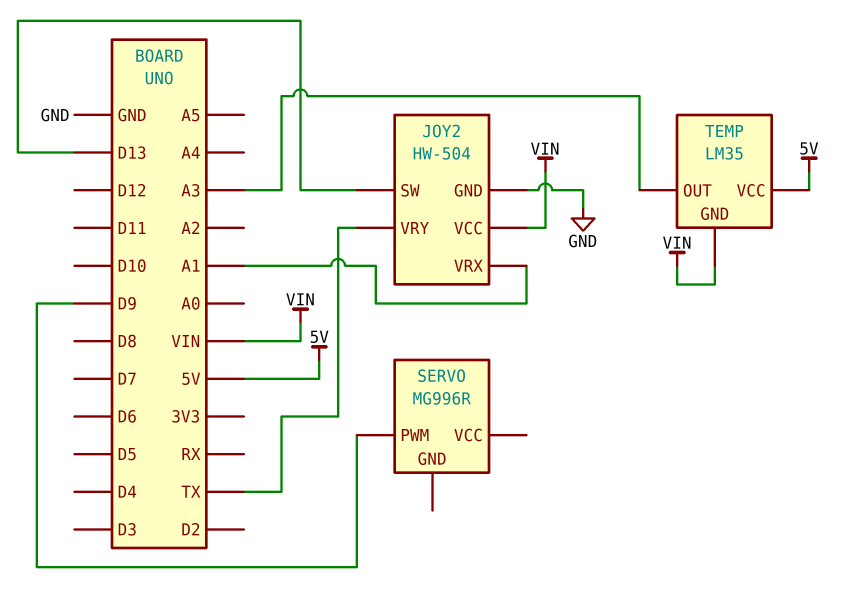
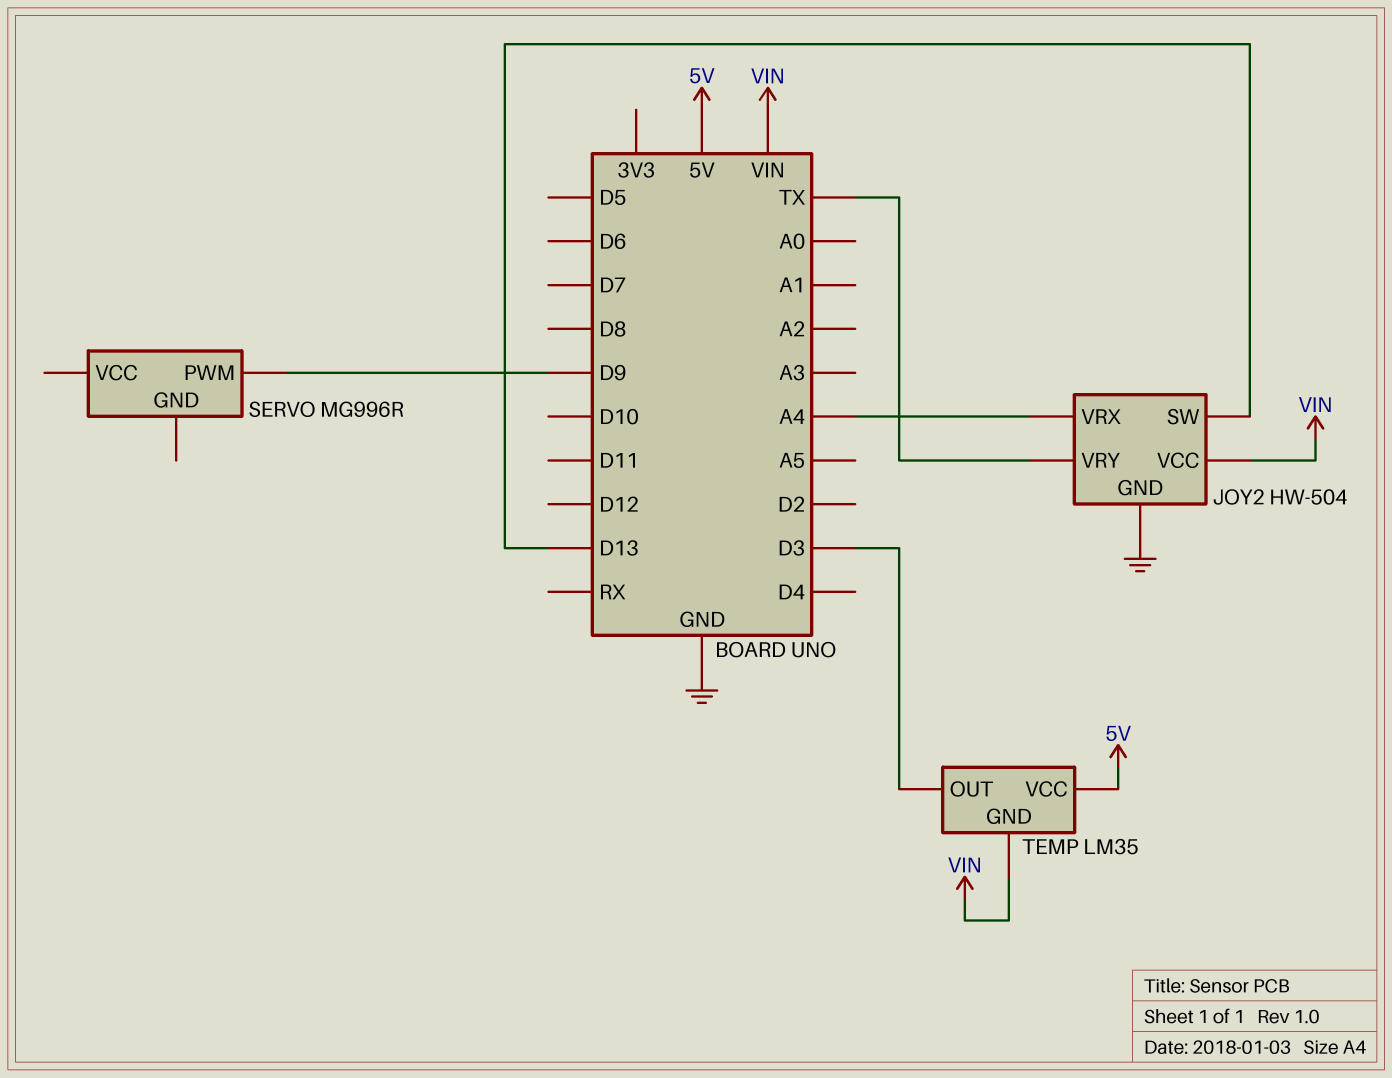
JOY2 pin VRX: A1 -> A4
TEMP pin OUT: A3 -> D3

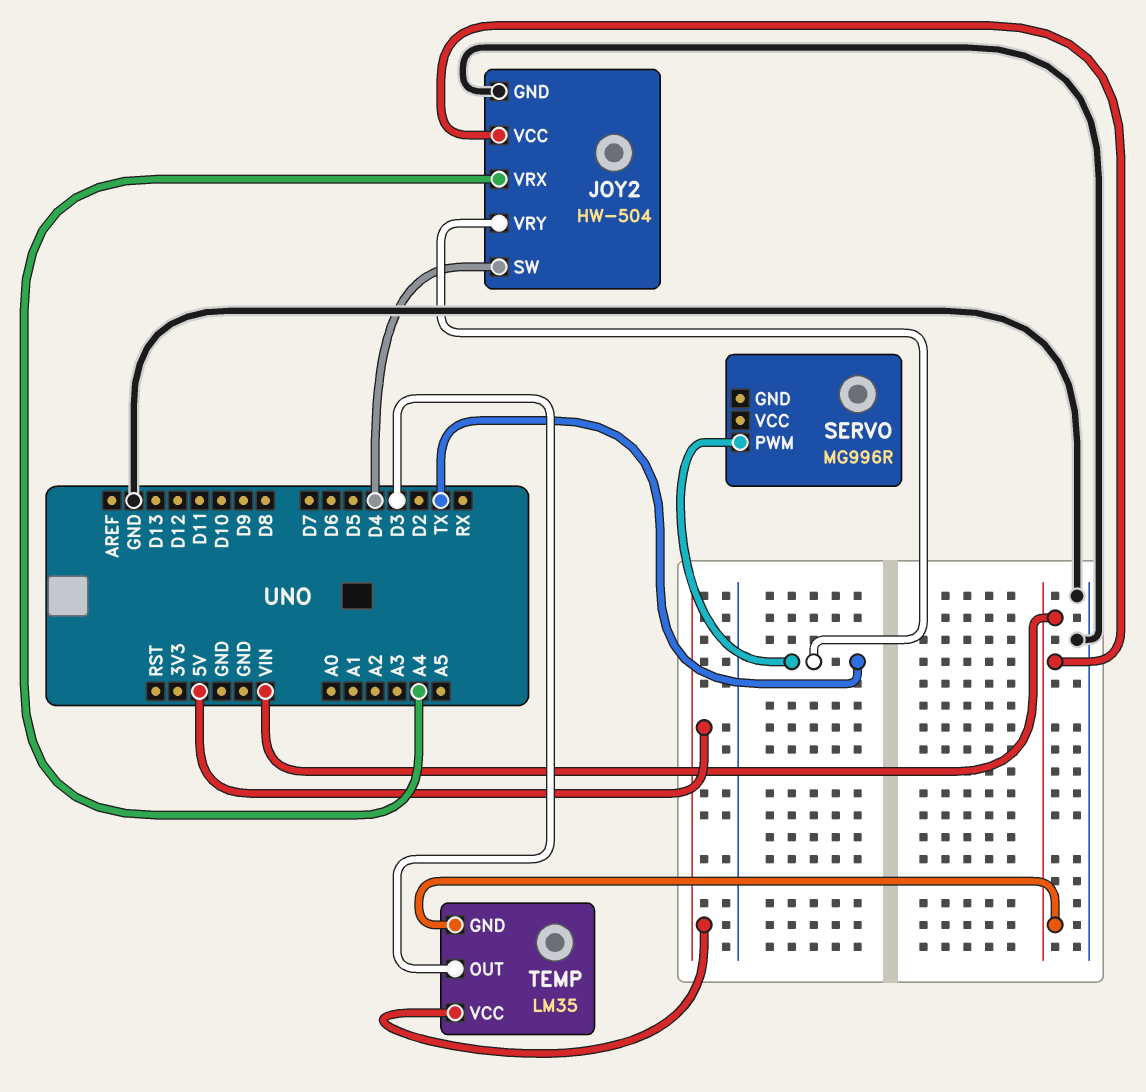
JOY2 pin SW: D13 -> D4
SERVO pin PWM: D9 -> TX

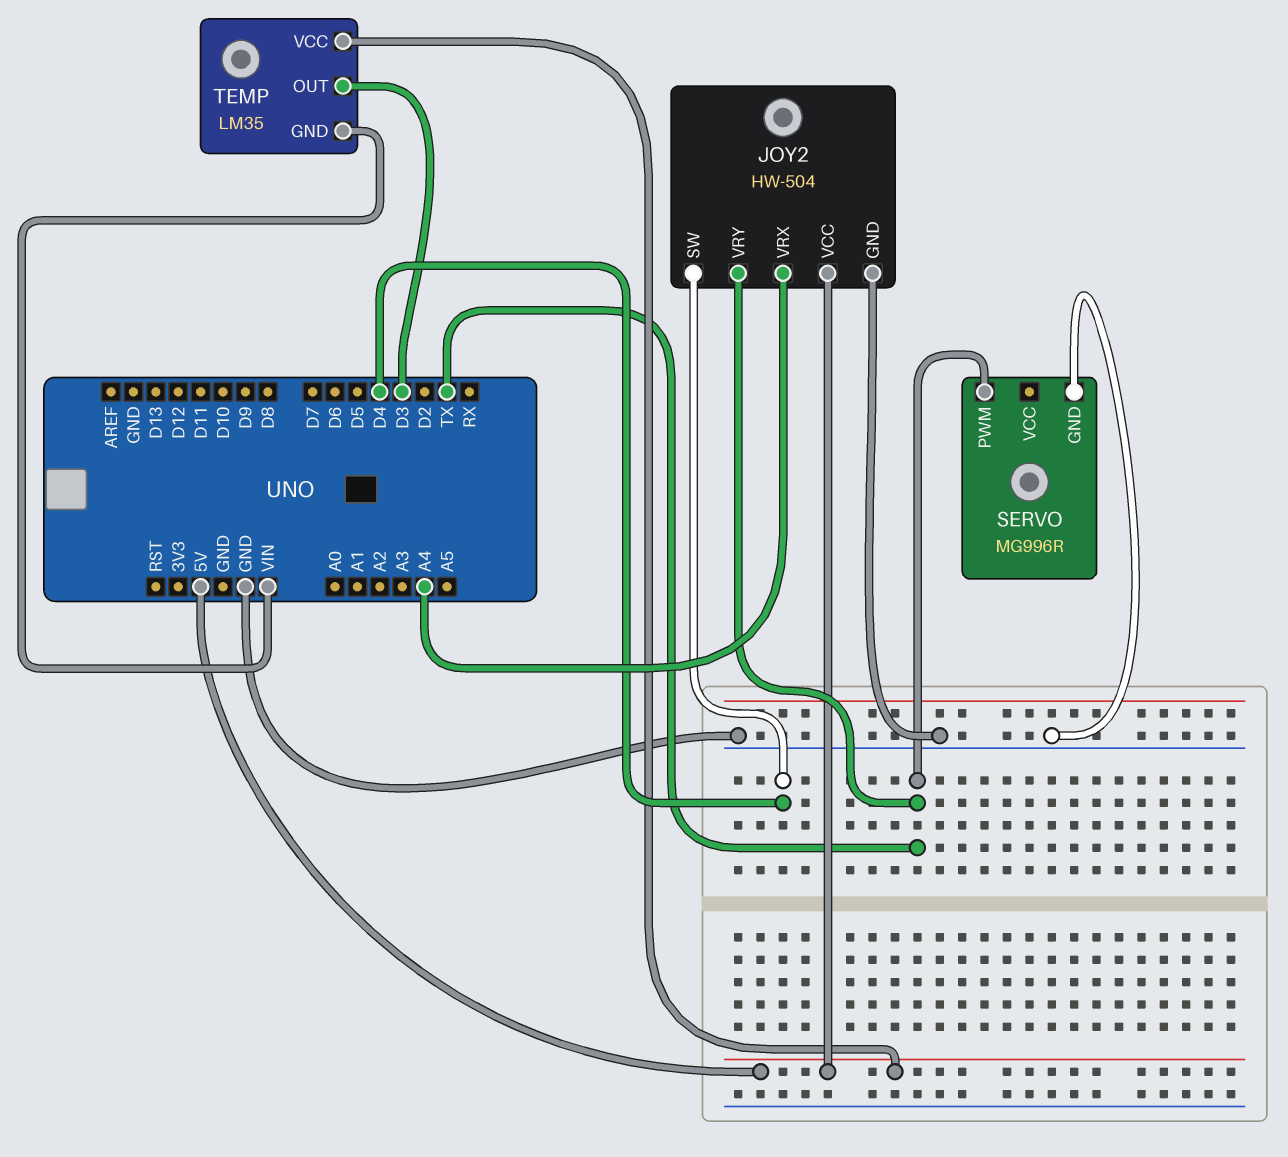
JOY2 pin VCC: VIN -> 5V
SERVO pin GND: none -> GND

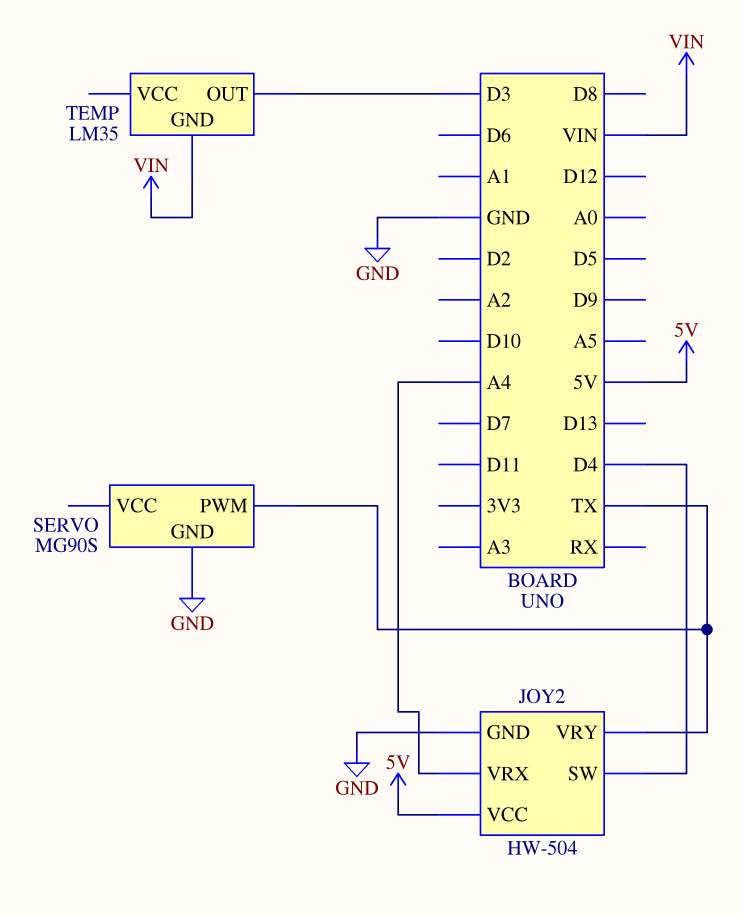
SERVO: MG996R -> MG90S
TEMP pin VCC: 5V -> none

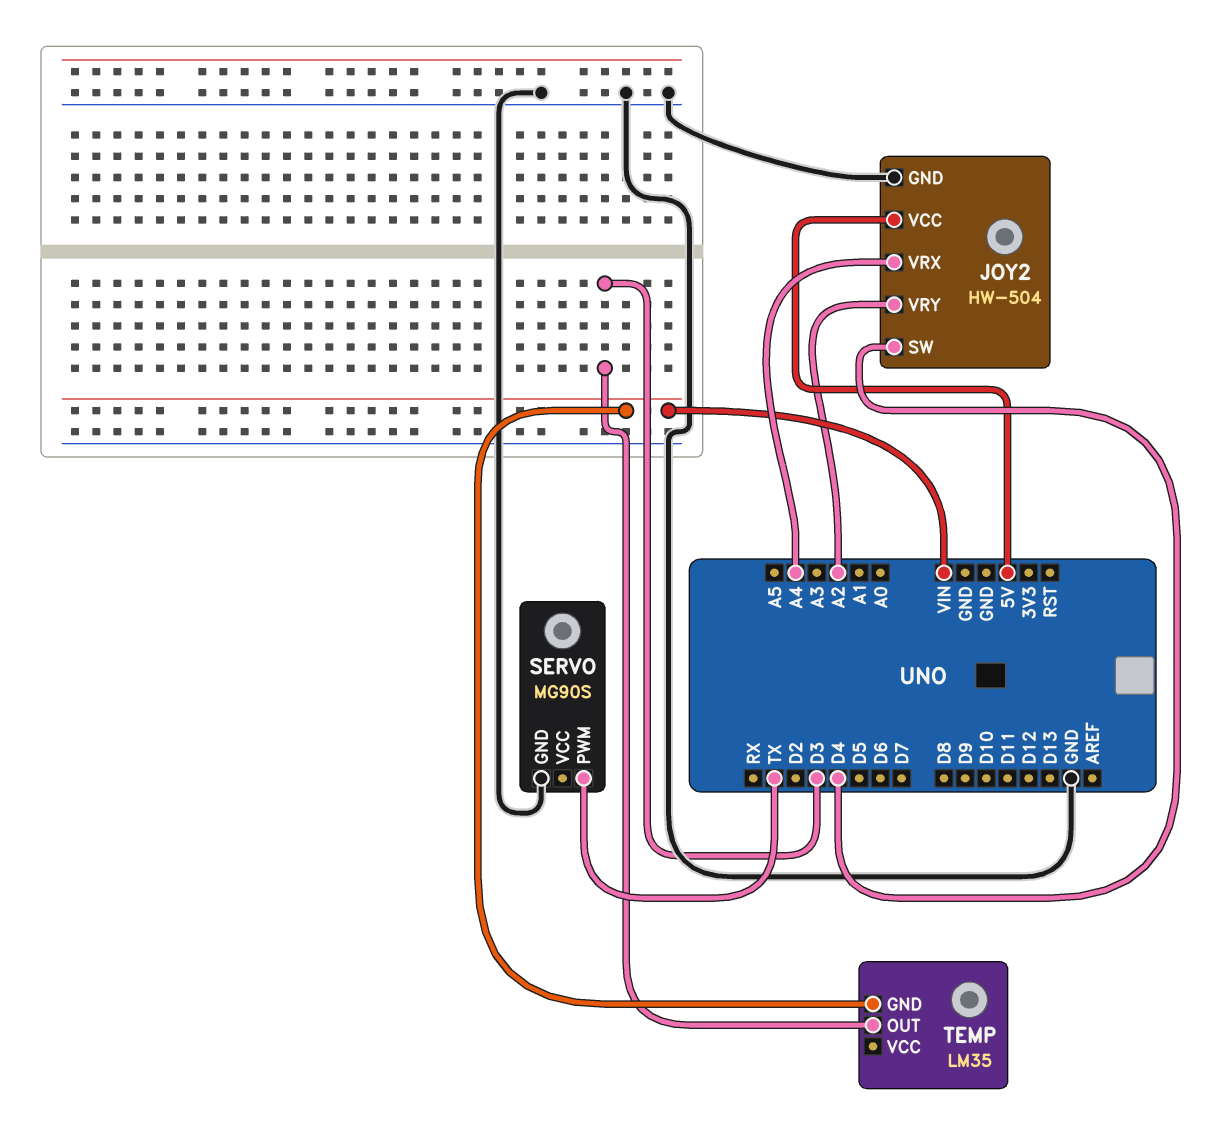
JOY2 pin VRY: TX -> A2

